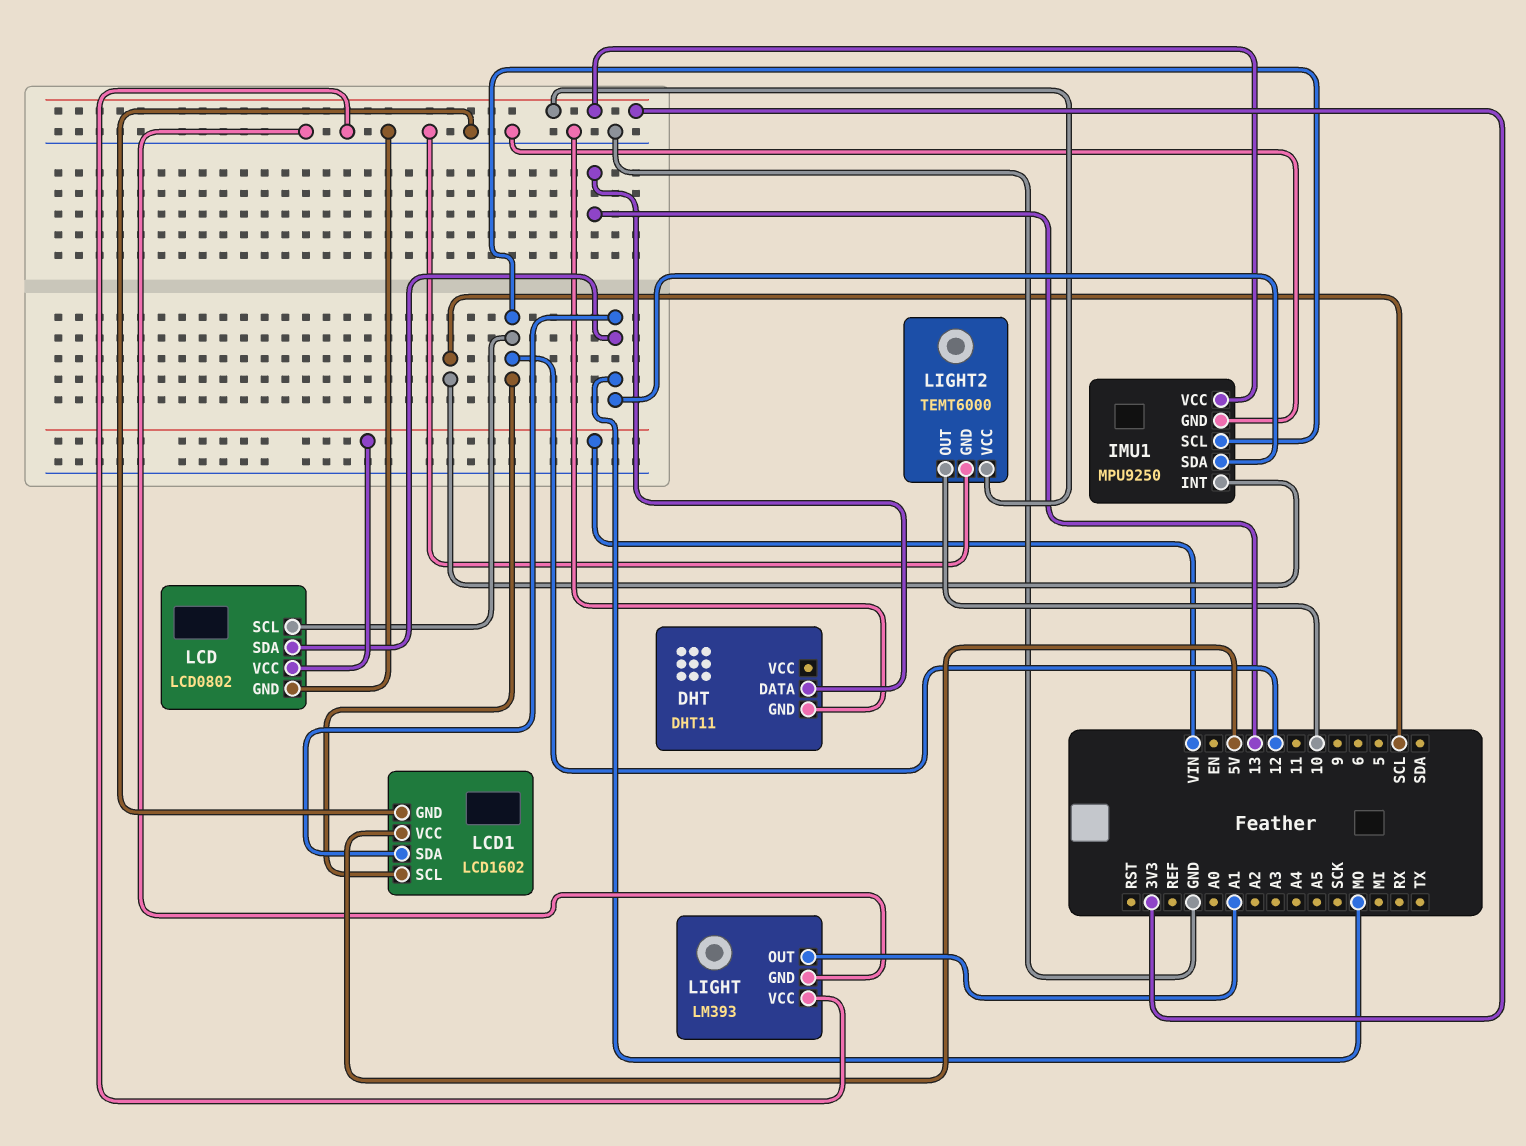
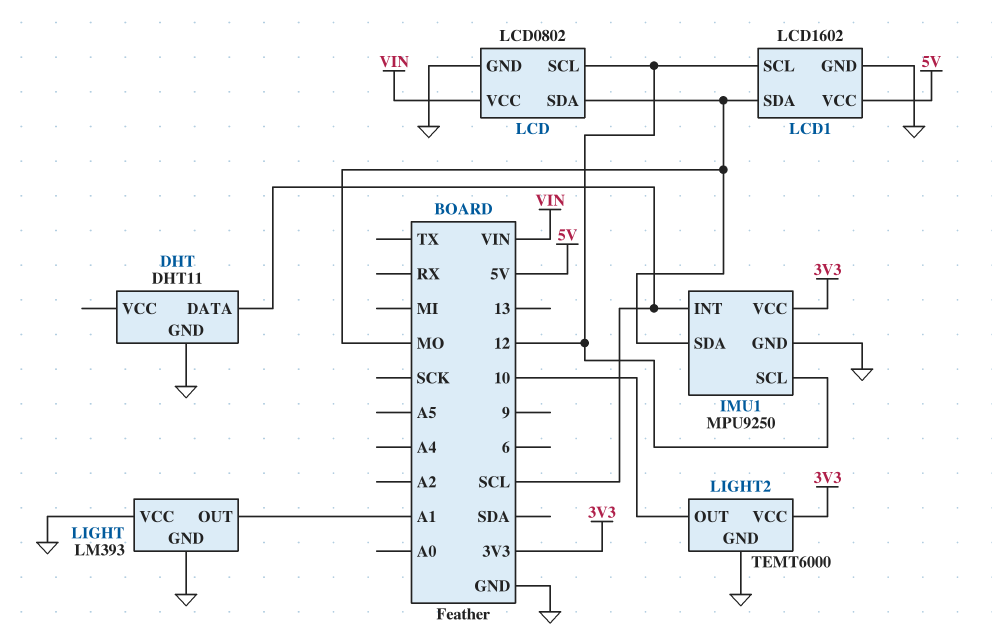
DHT pin DATA: 13 -> SCL

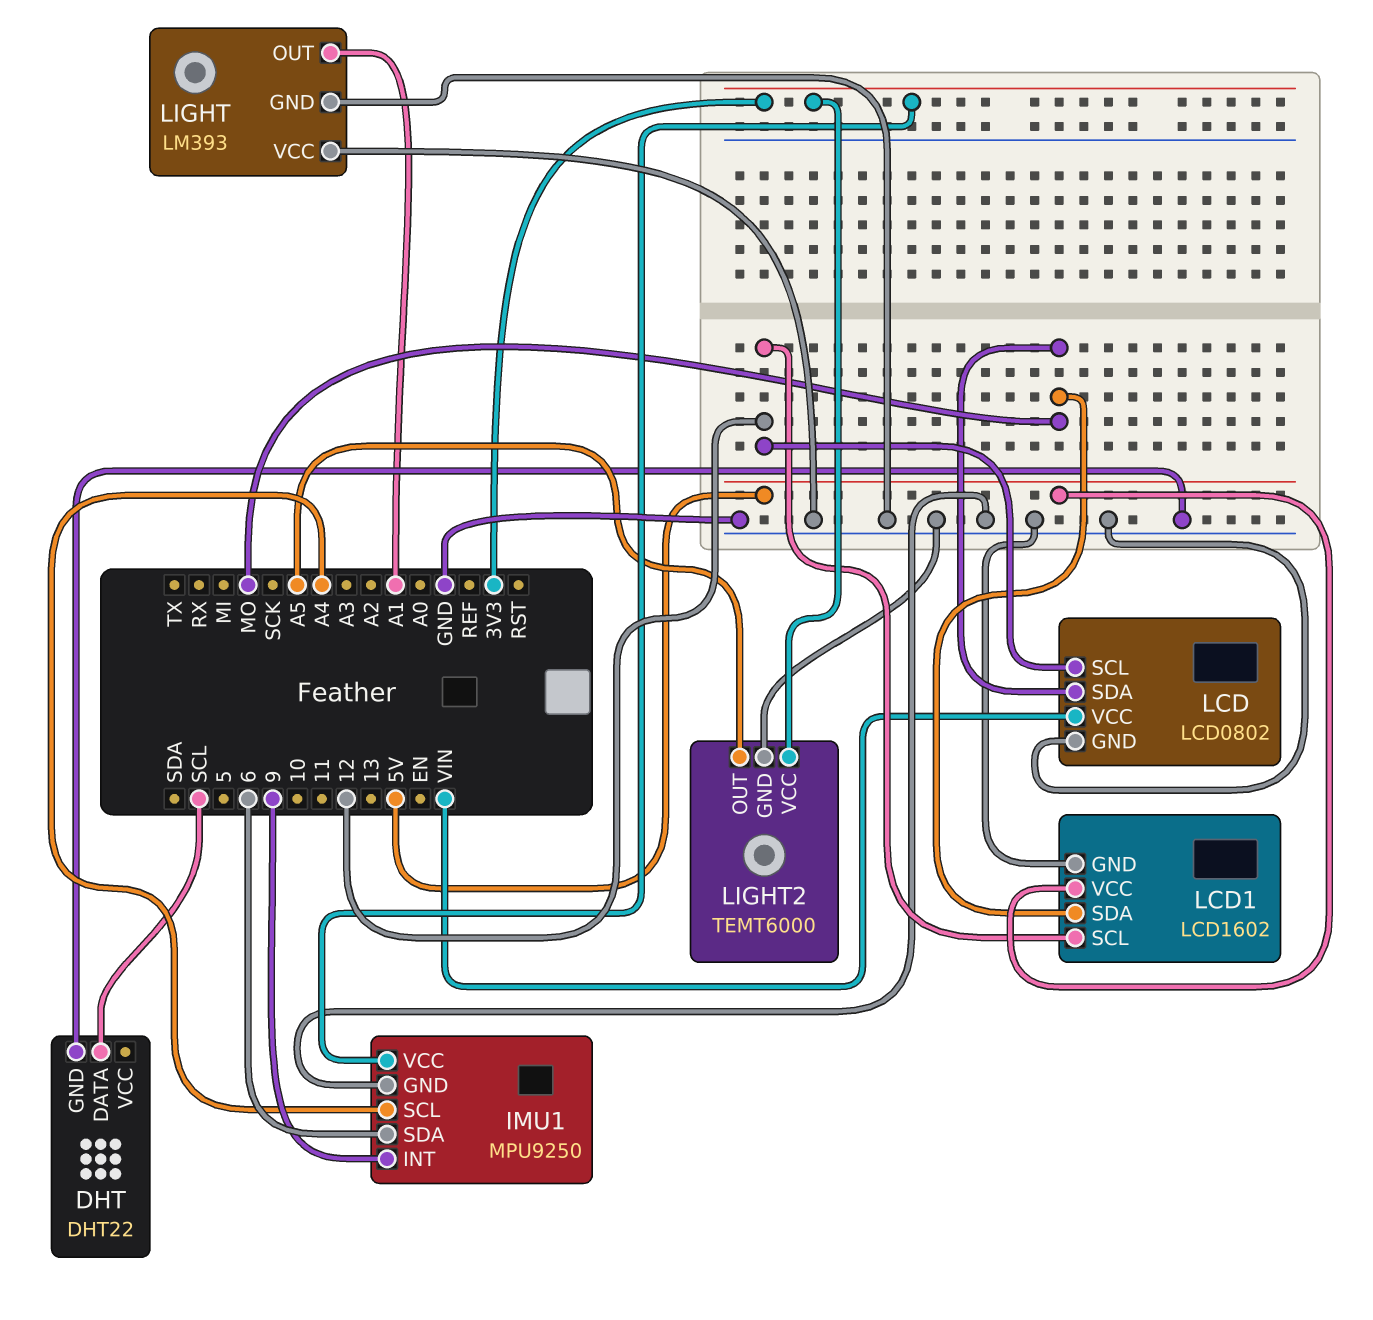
DHT: DHT11 -> DHT22
IMU1 pin INT: SCL -> 9
IMU1 pin SCL: 12 -> A4
IMU1 pin SDA: MO -> 6
LIGHT2 pin OUT: 10 -> A5

